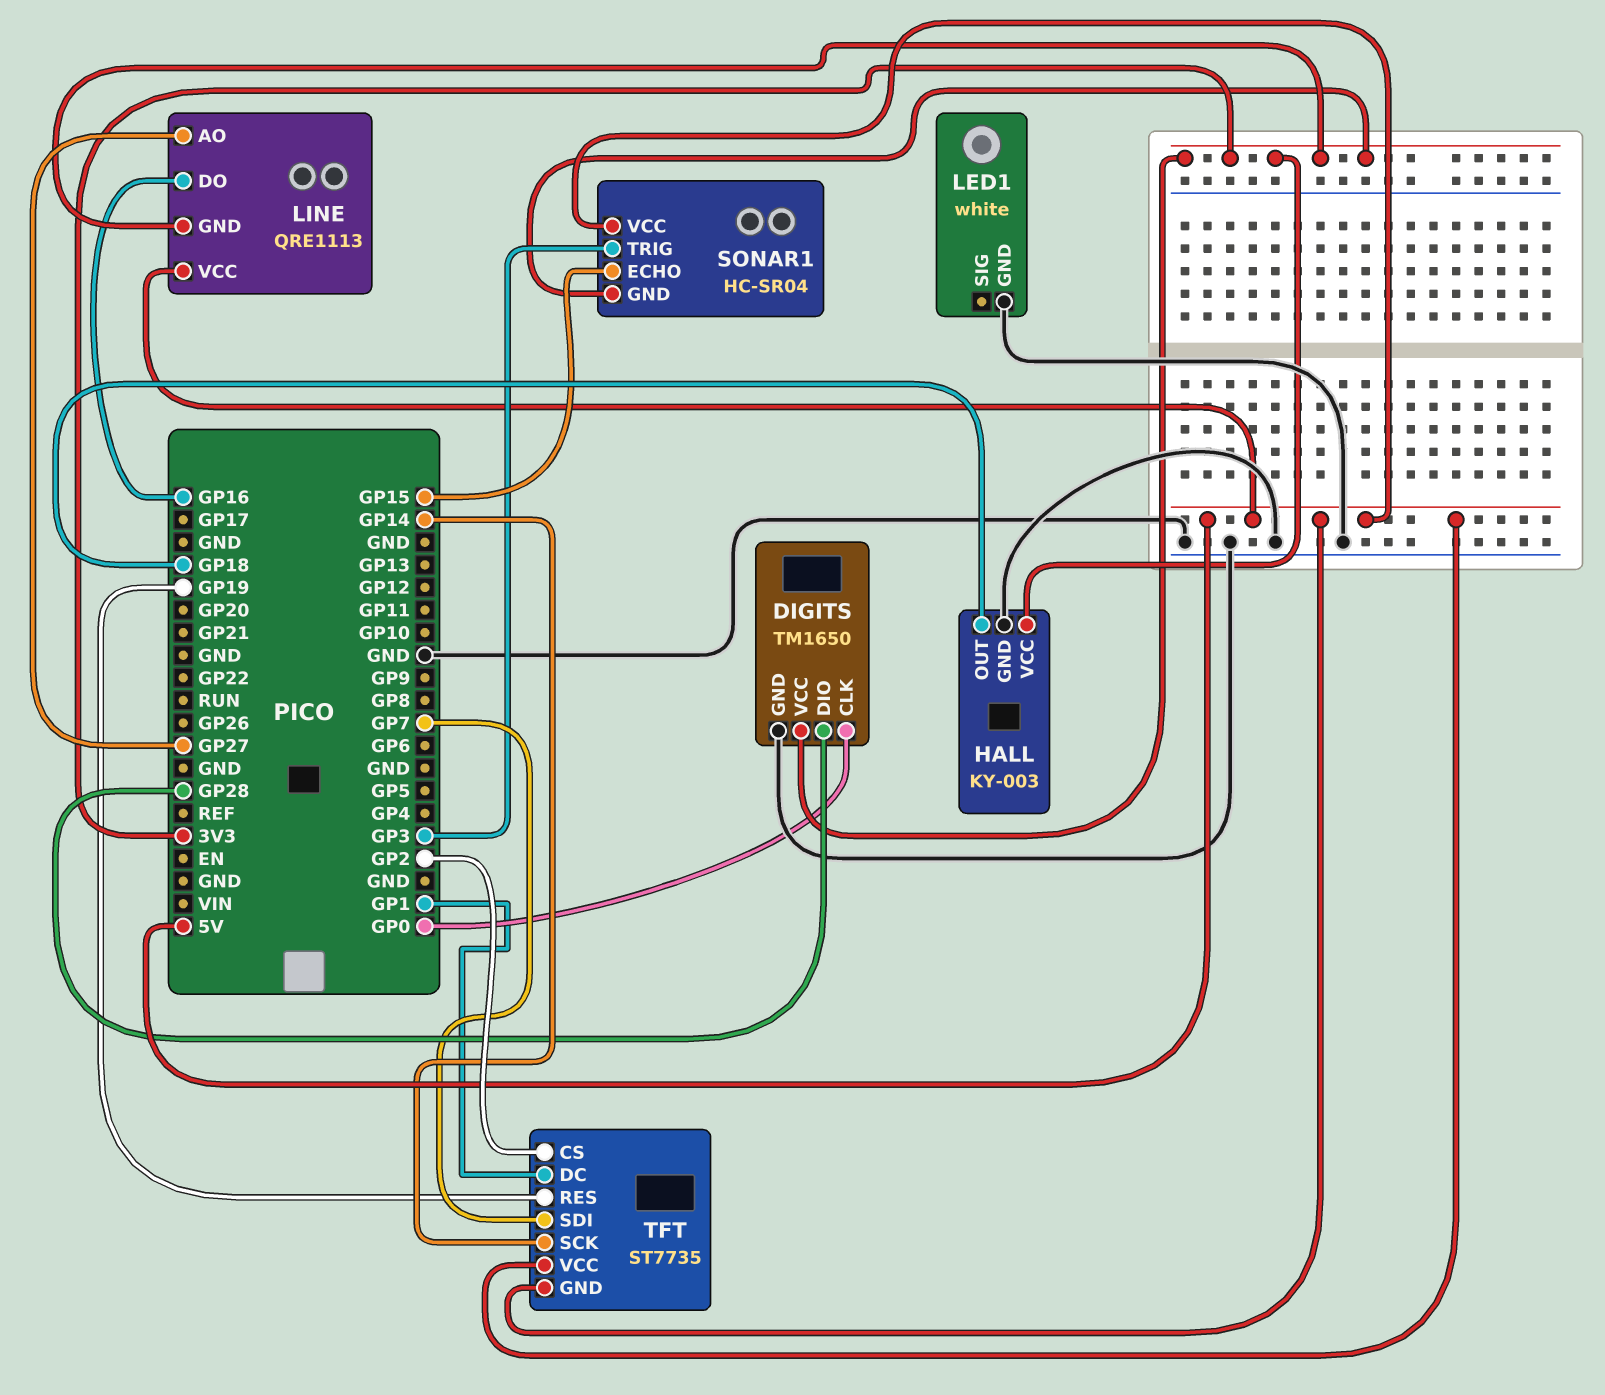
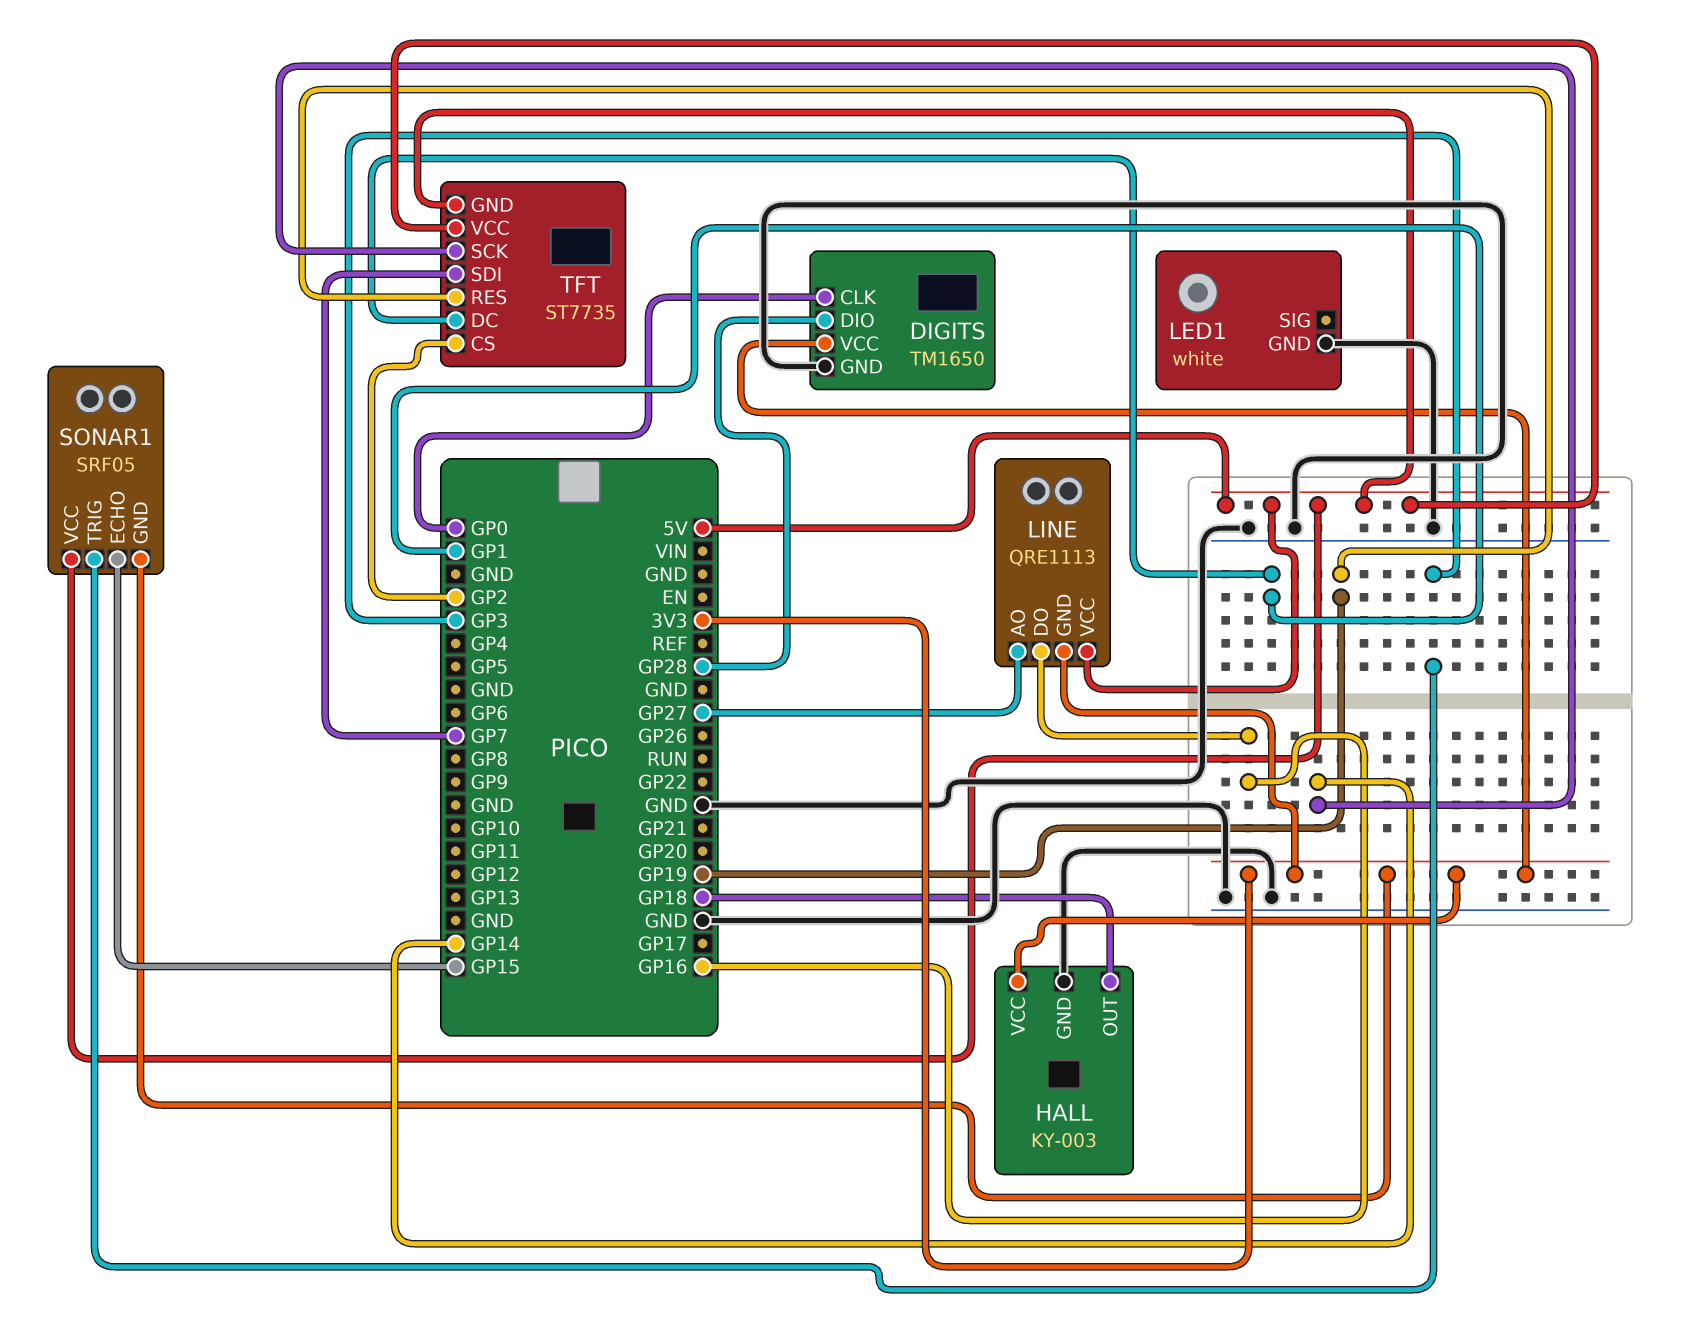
SONAR1: HC-SR04 -> SRF05

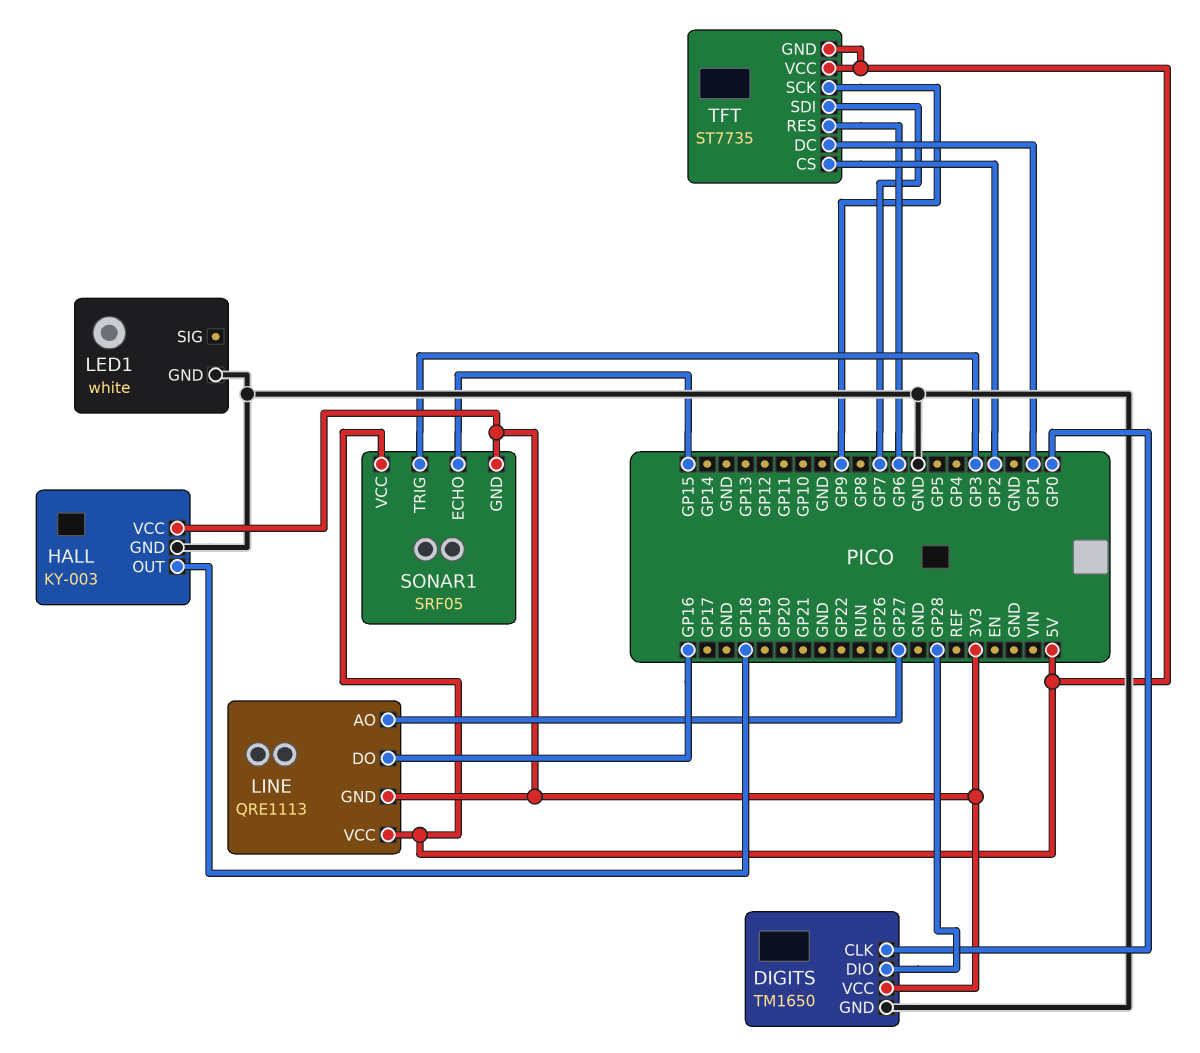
TFT pin RES: GP19 -> GP6
TFT pin SCK: GP14 -> GP9

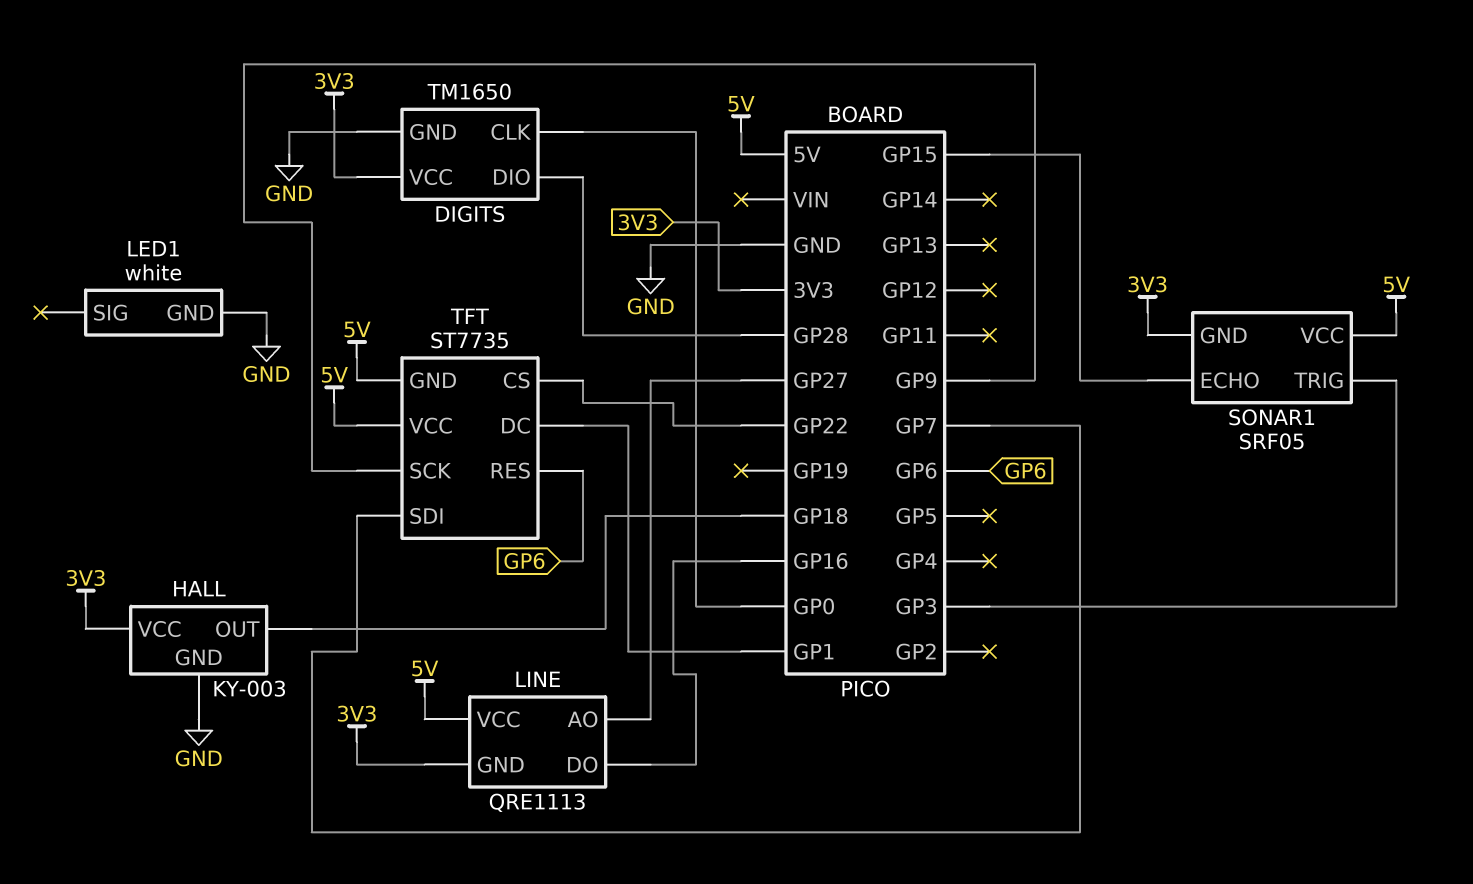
TFT pin CS: GP2 -> GP22

